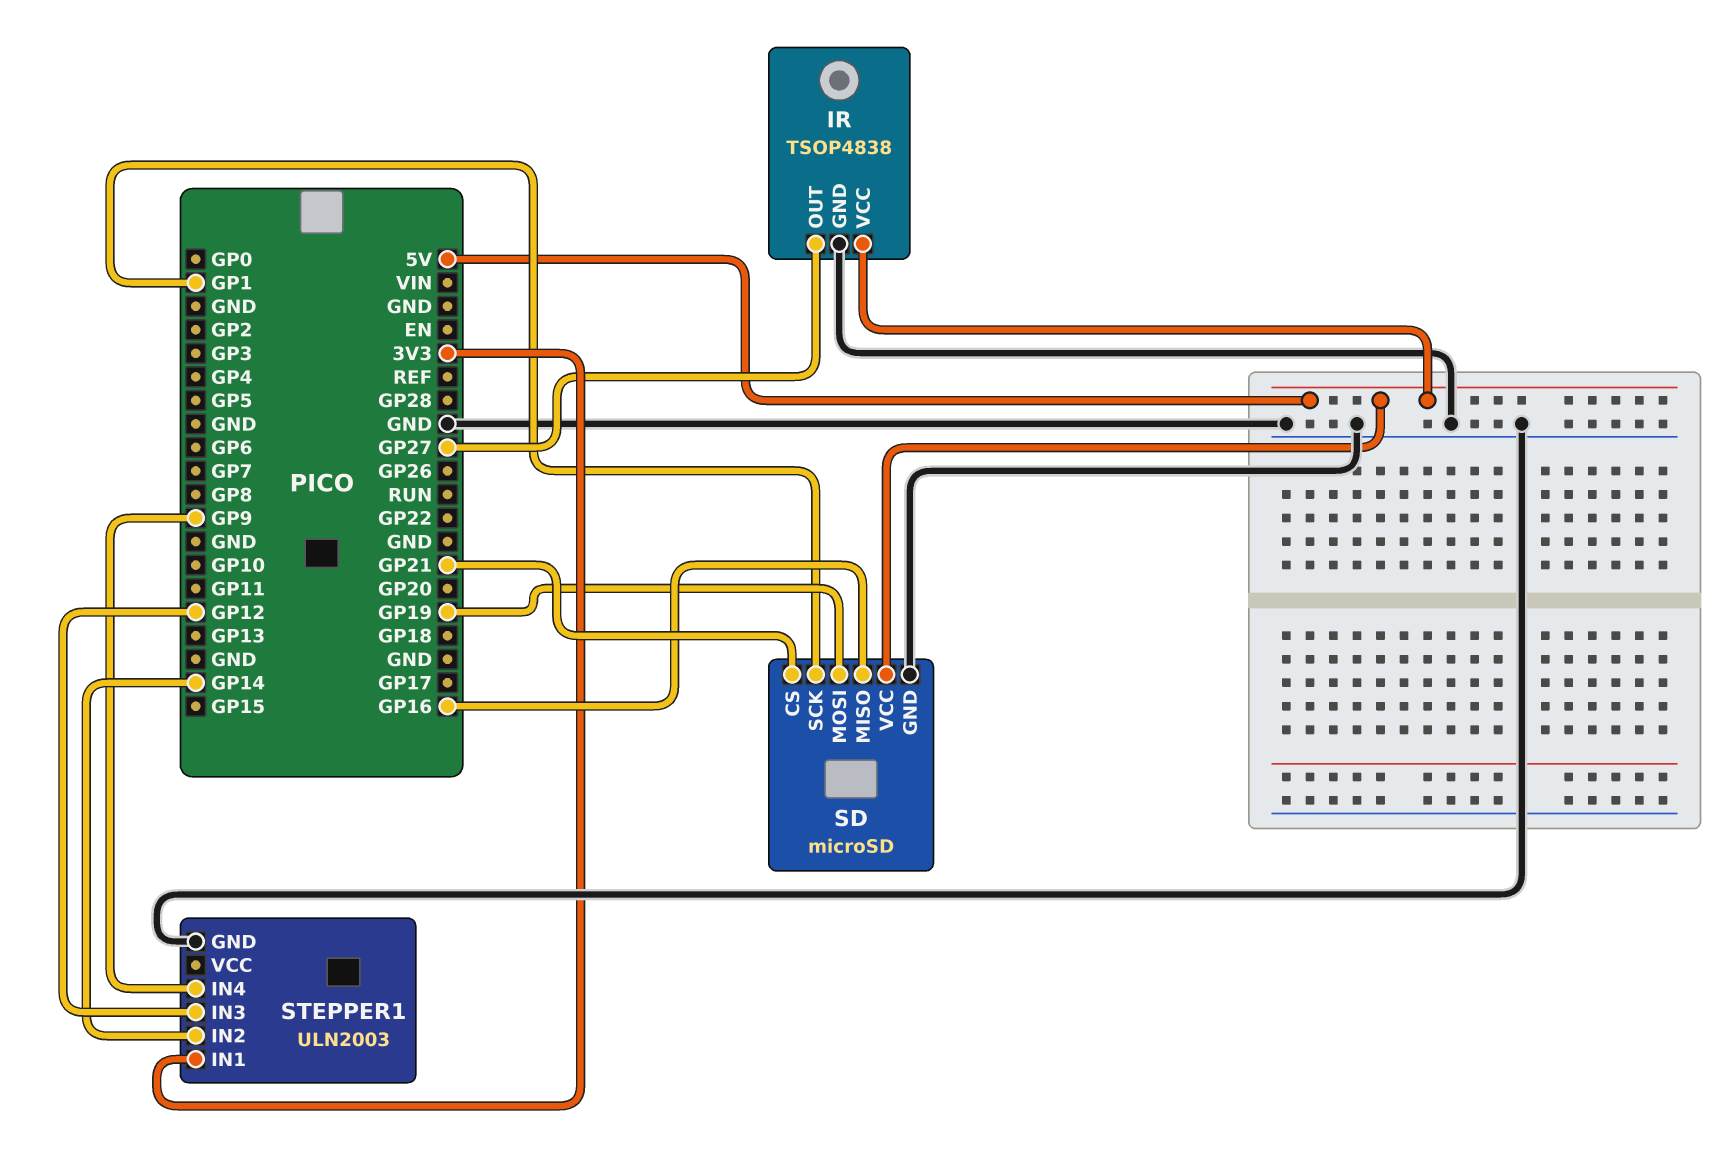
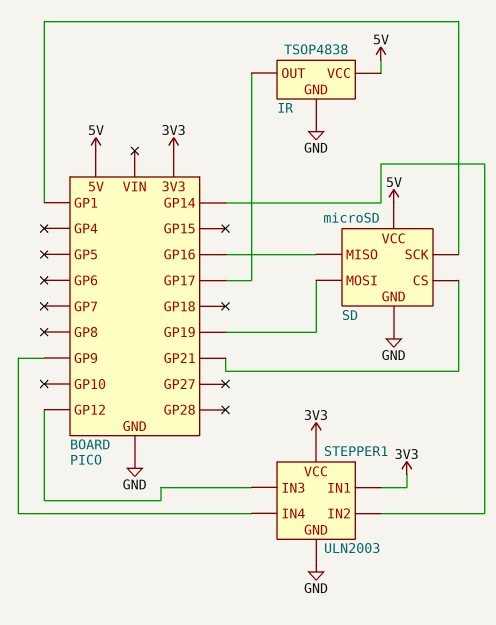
IR pin OUT: GP27 -> GP17
STEPPER1 pin VCC: none -> 3V3

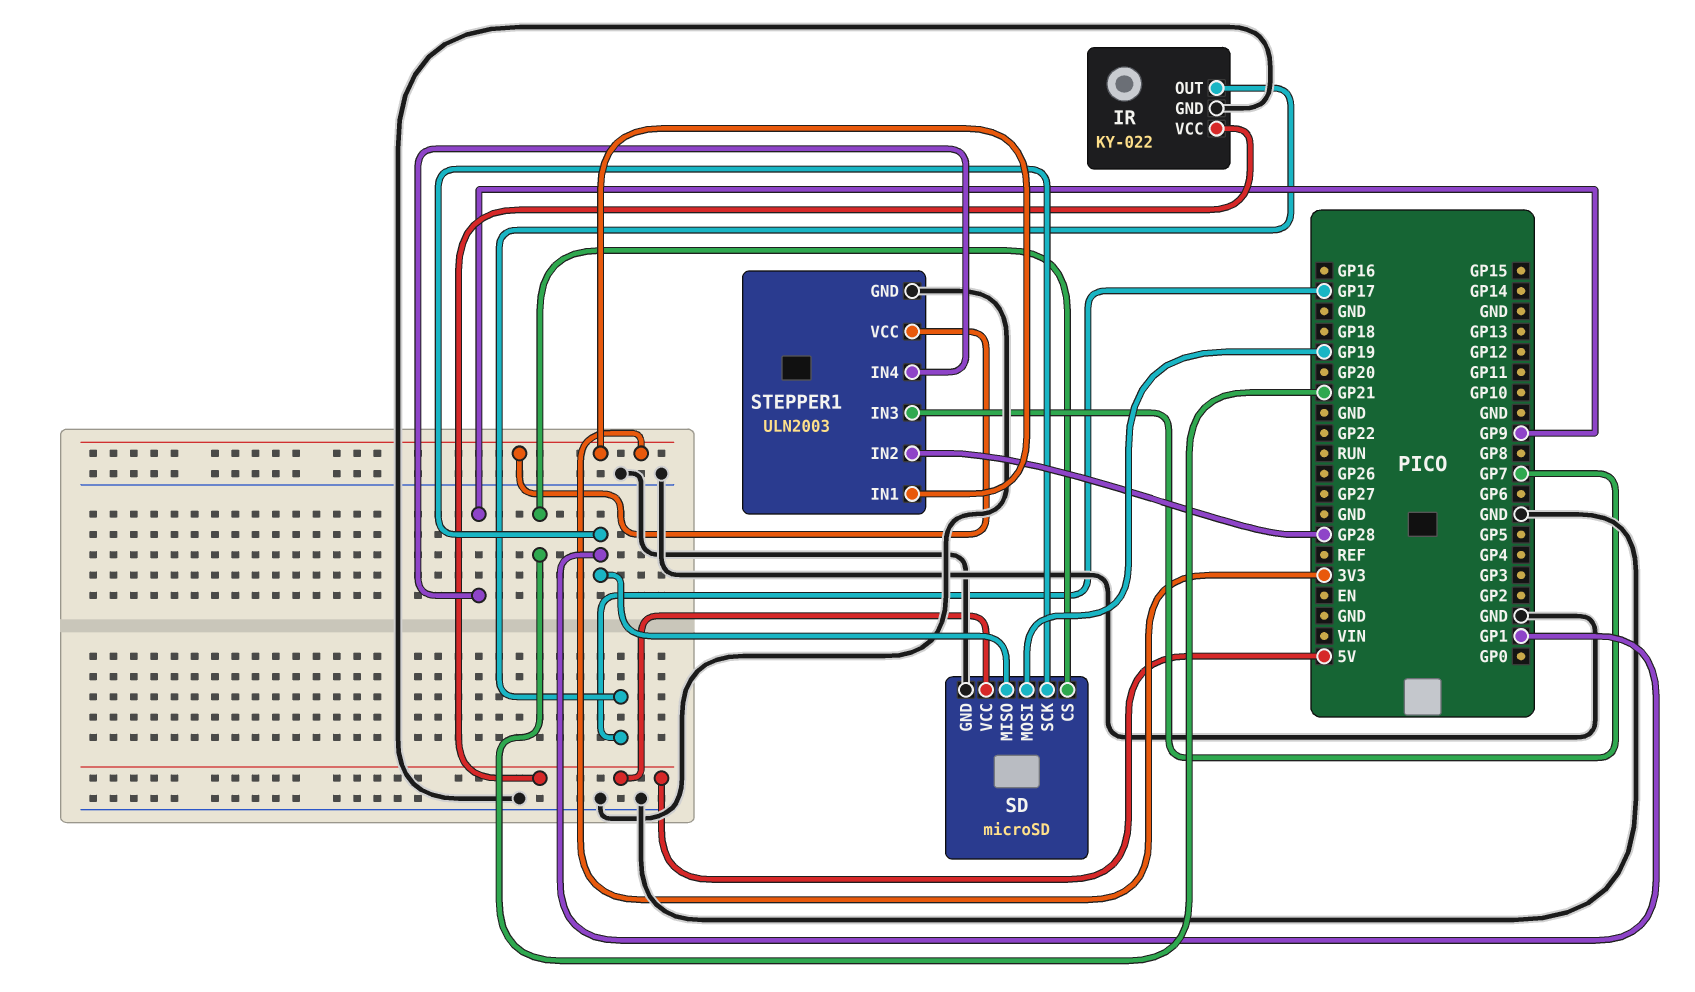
IR: TSOP4838 -> KY-022
SD pin MISO: GP16 -> GP1
STEPPER1 pin IN2: GP14 -> GP28
STEPPER1 pin IN3: GP12 -> GP7

